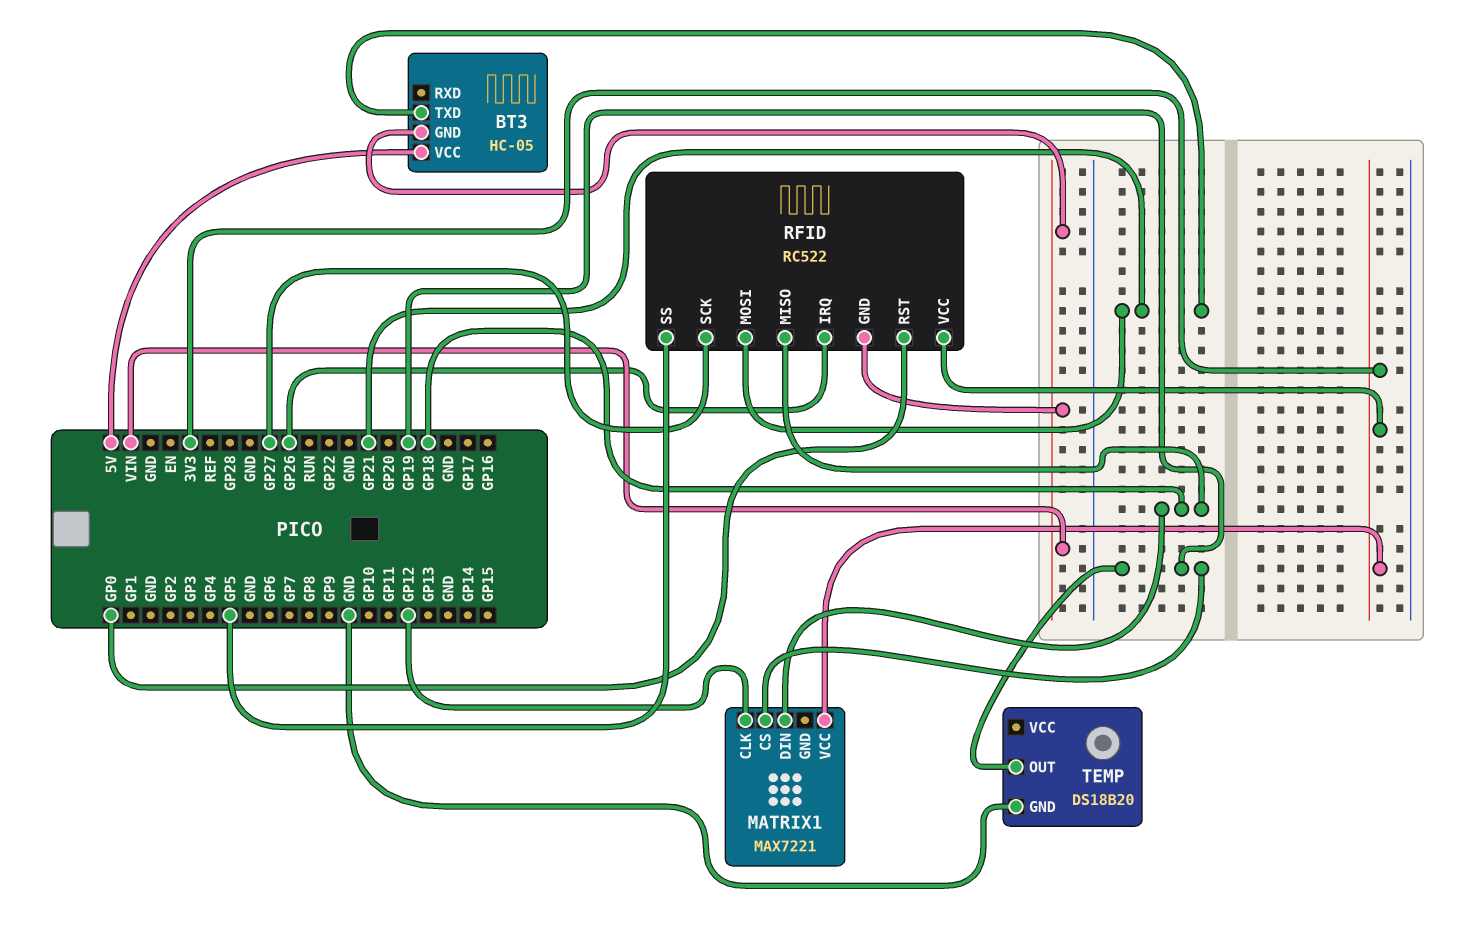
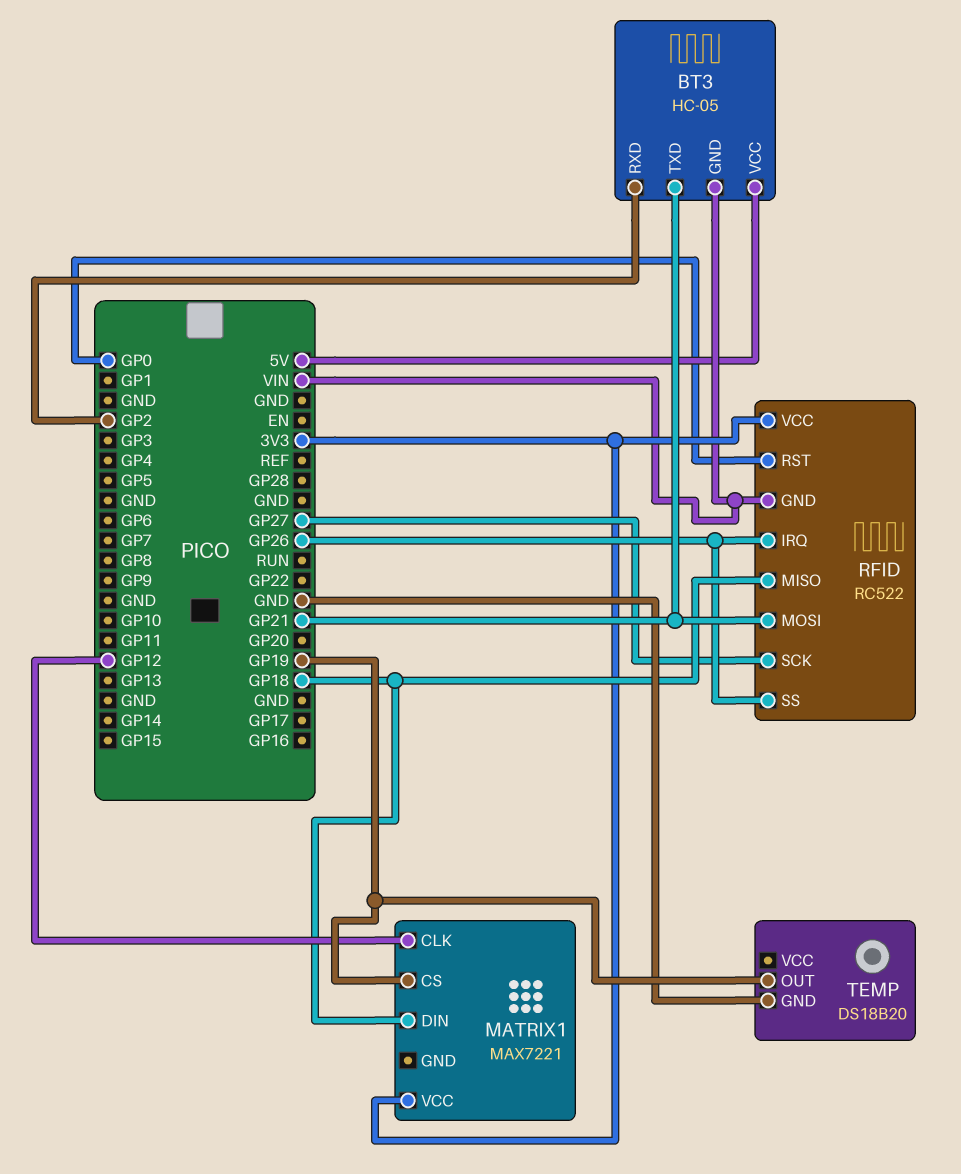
BT3 pin RXD: none -> GP2
RFID pin SS: GP5 -> GP26

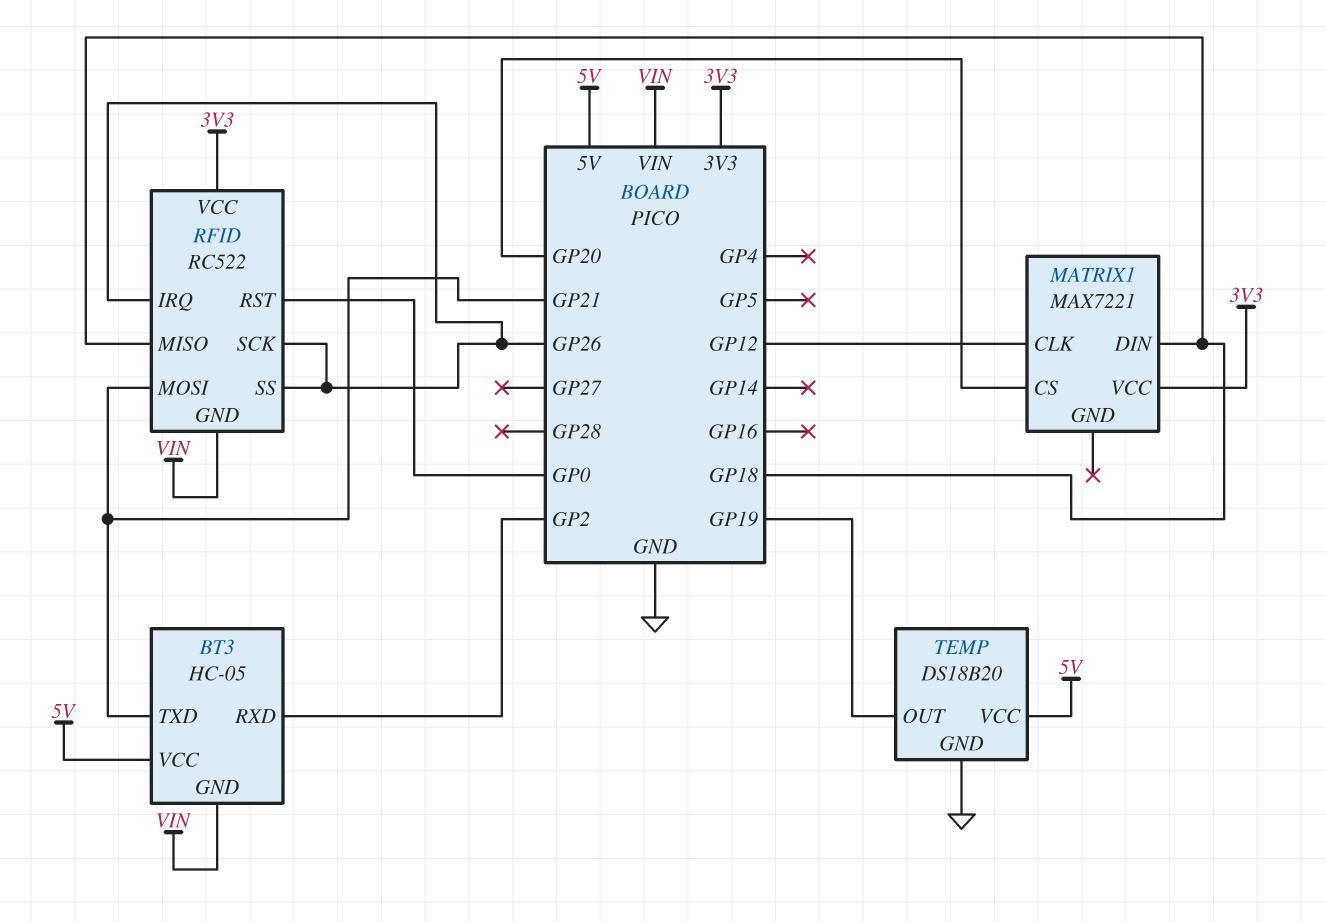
MATRIX1 pin CS: GP19 -> GP20
RFID pin SCK: GP27 -> GP26
TEMP pin VCC: none -> 5V

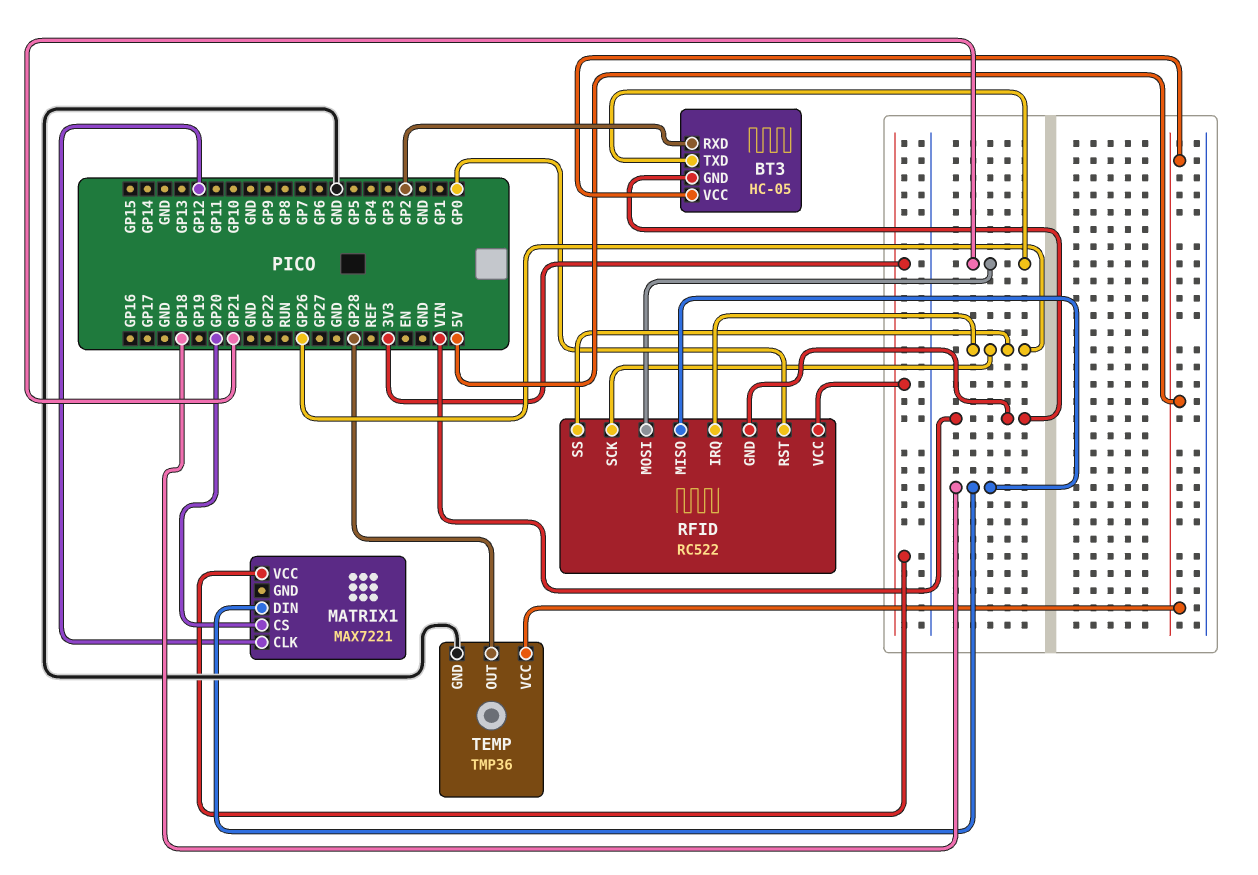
TEMP: DS18B20 -> TMP36
TEMP pin OUT: GP19 -> GP28

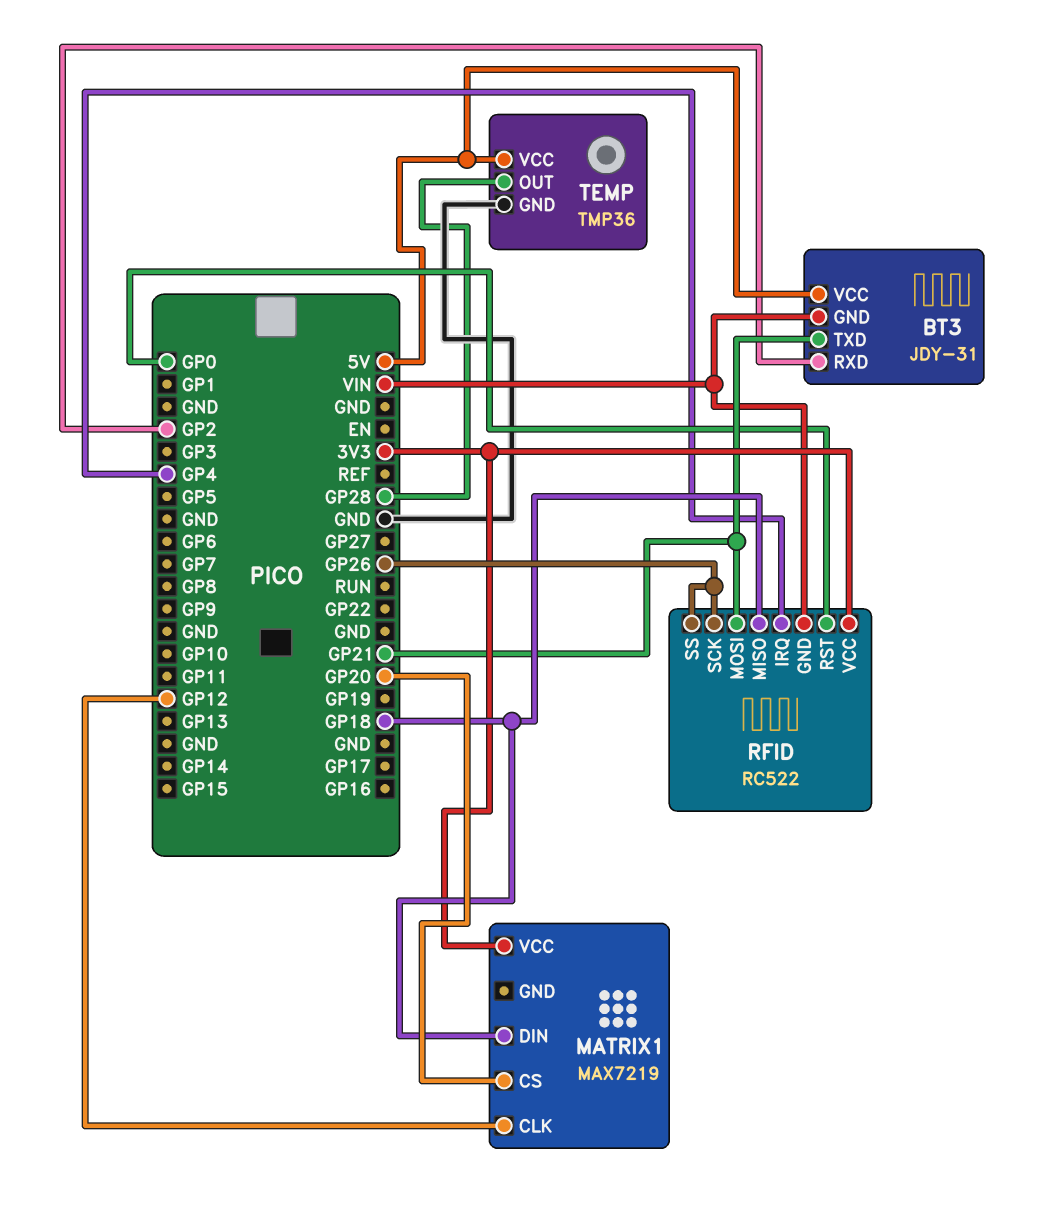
BT3: HC-05 -> JDY-31
MATRIX1: MAX7221 -> MAX7219
RFID pin IRQ: GP26 -> GP4

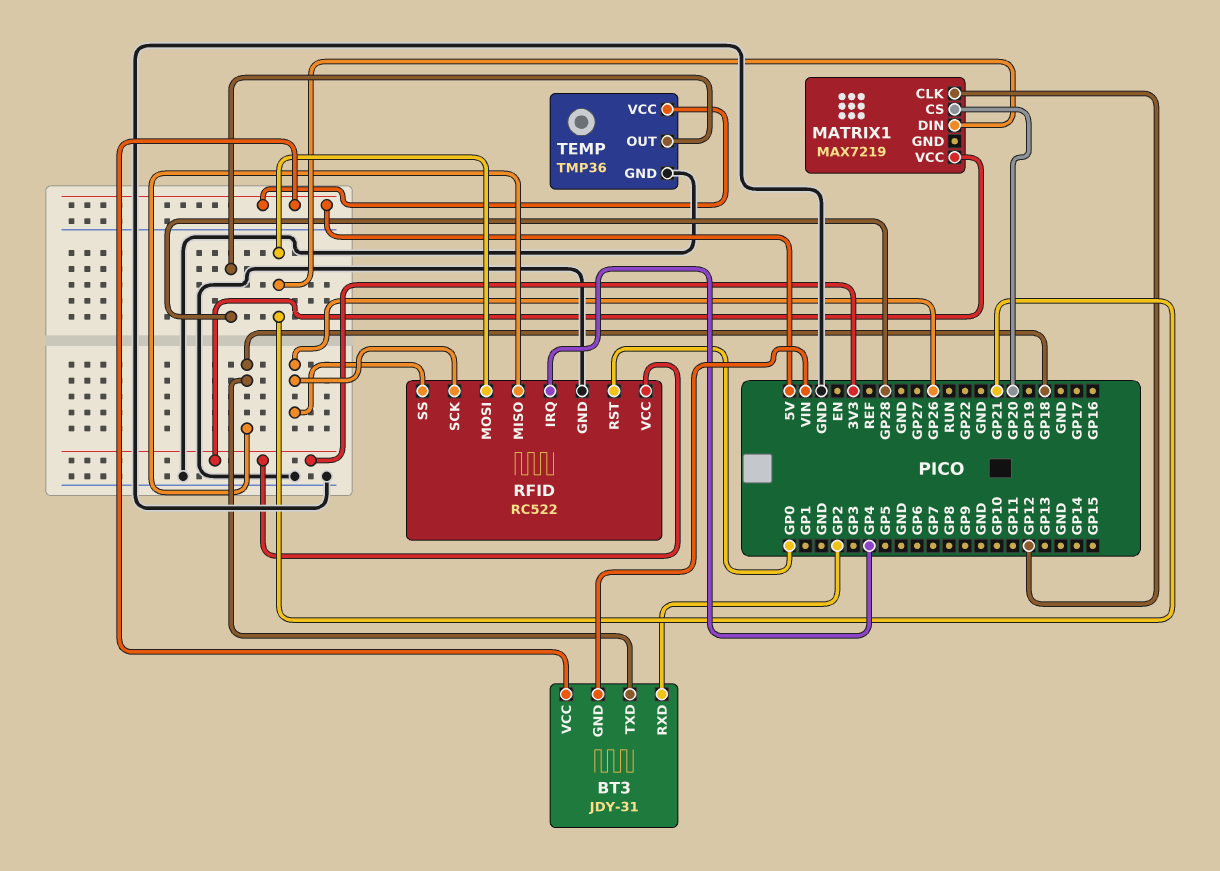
BT3 pin TXD: GP21 -> GP18
MATRIX1 pin DIN: GP18 -> GP21
RFID pin GND: VIN -> GND

